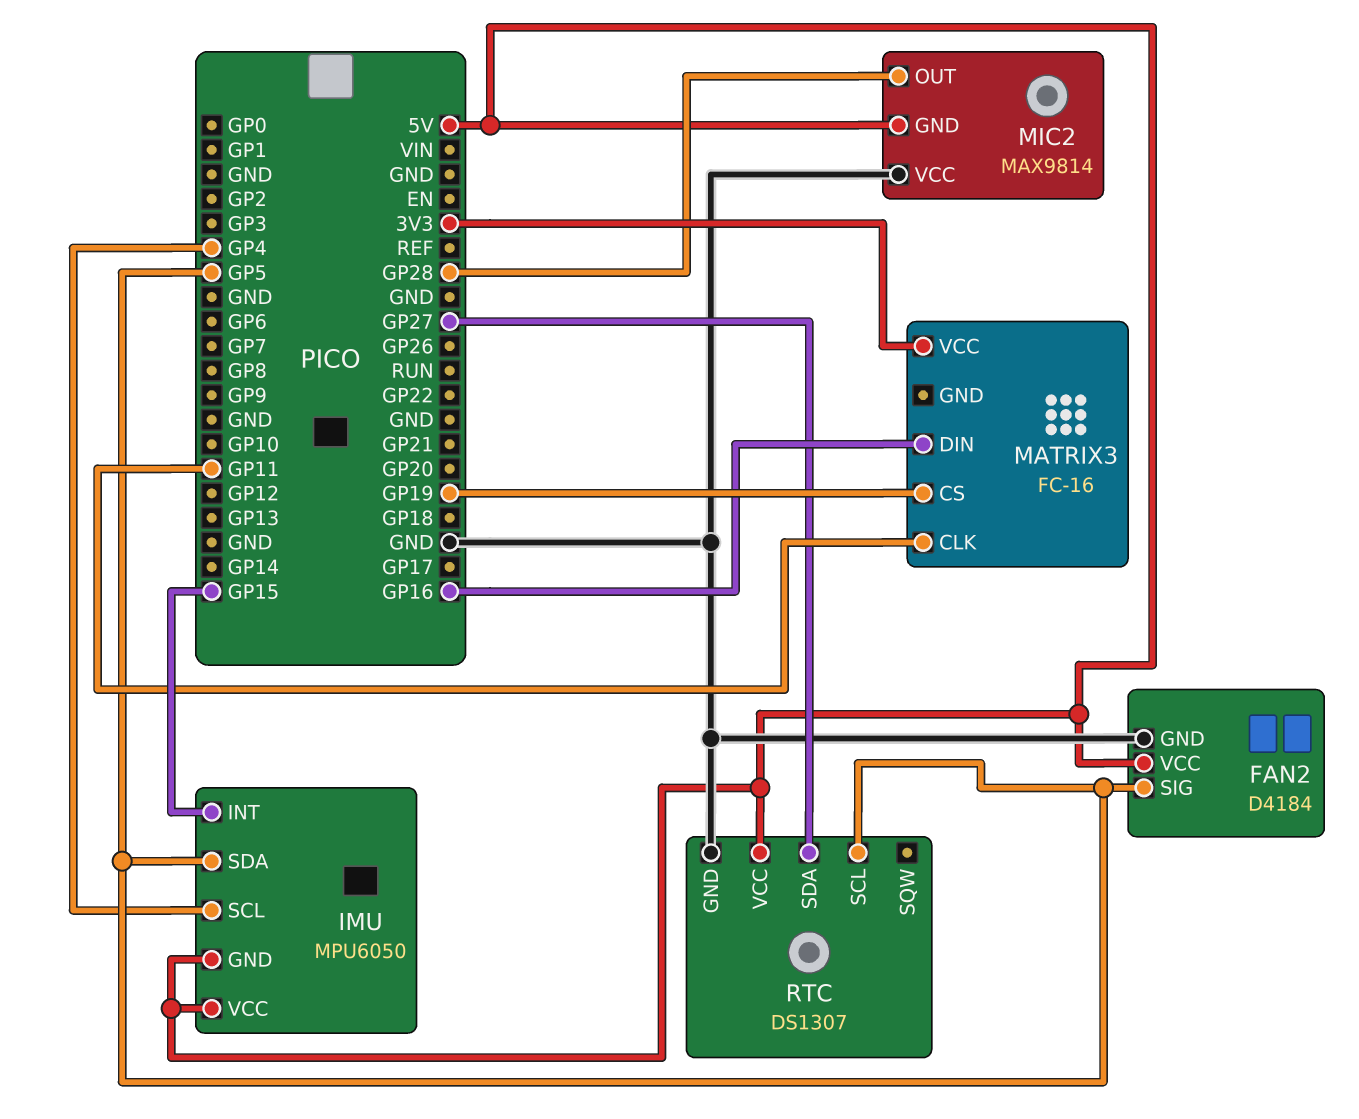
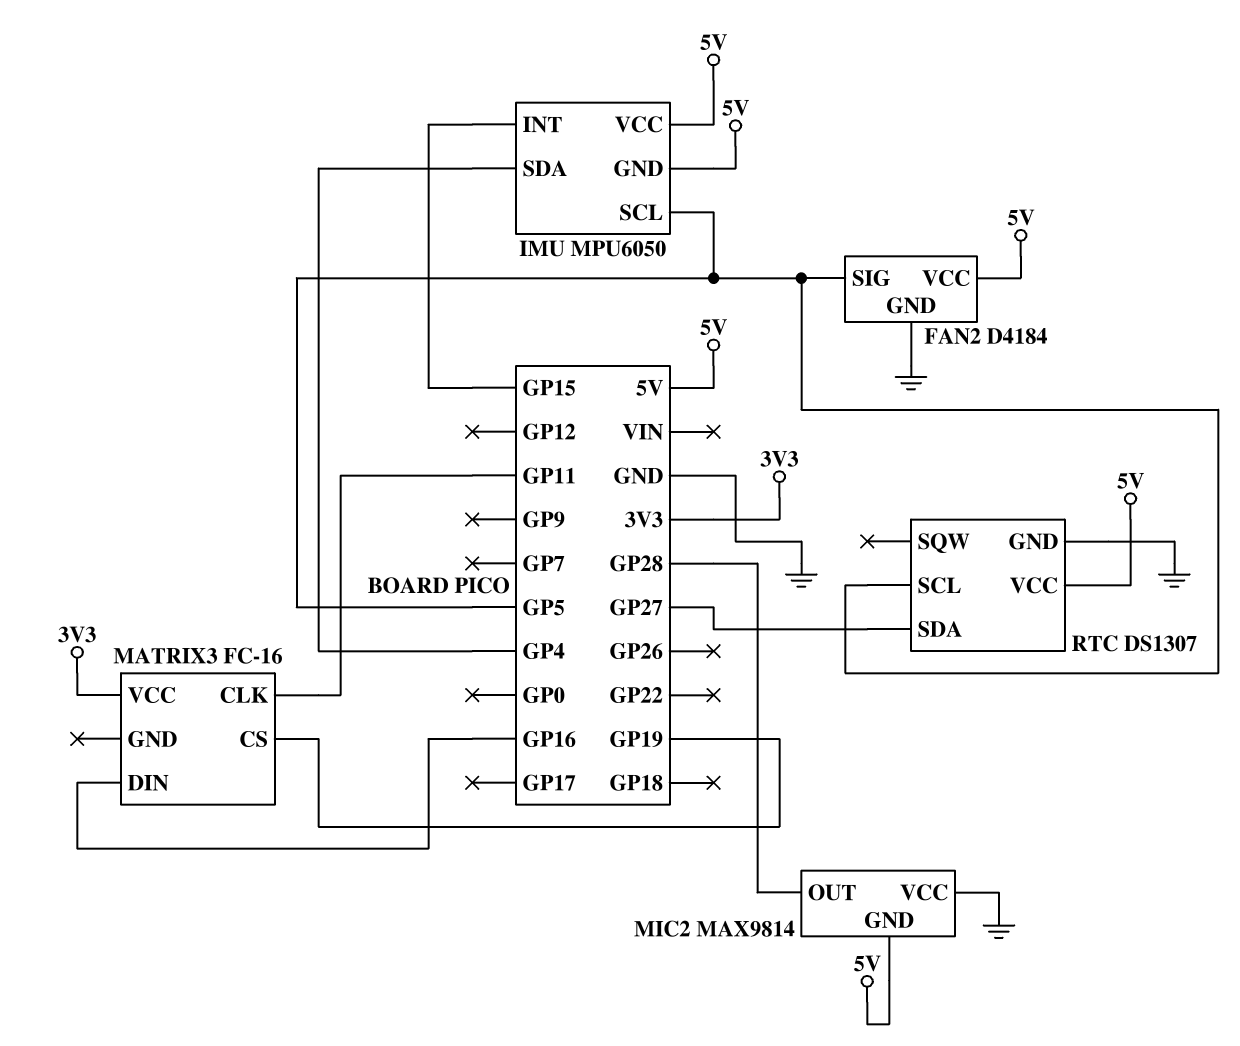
IMU pin SCL: GP4 -> GP5
IMU pin SDA: GP5 -> GP4

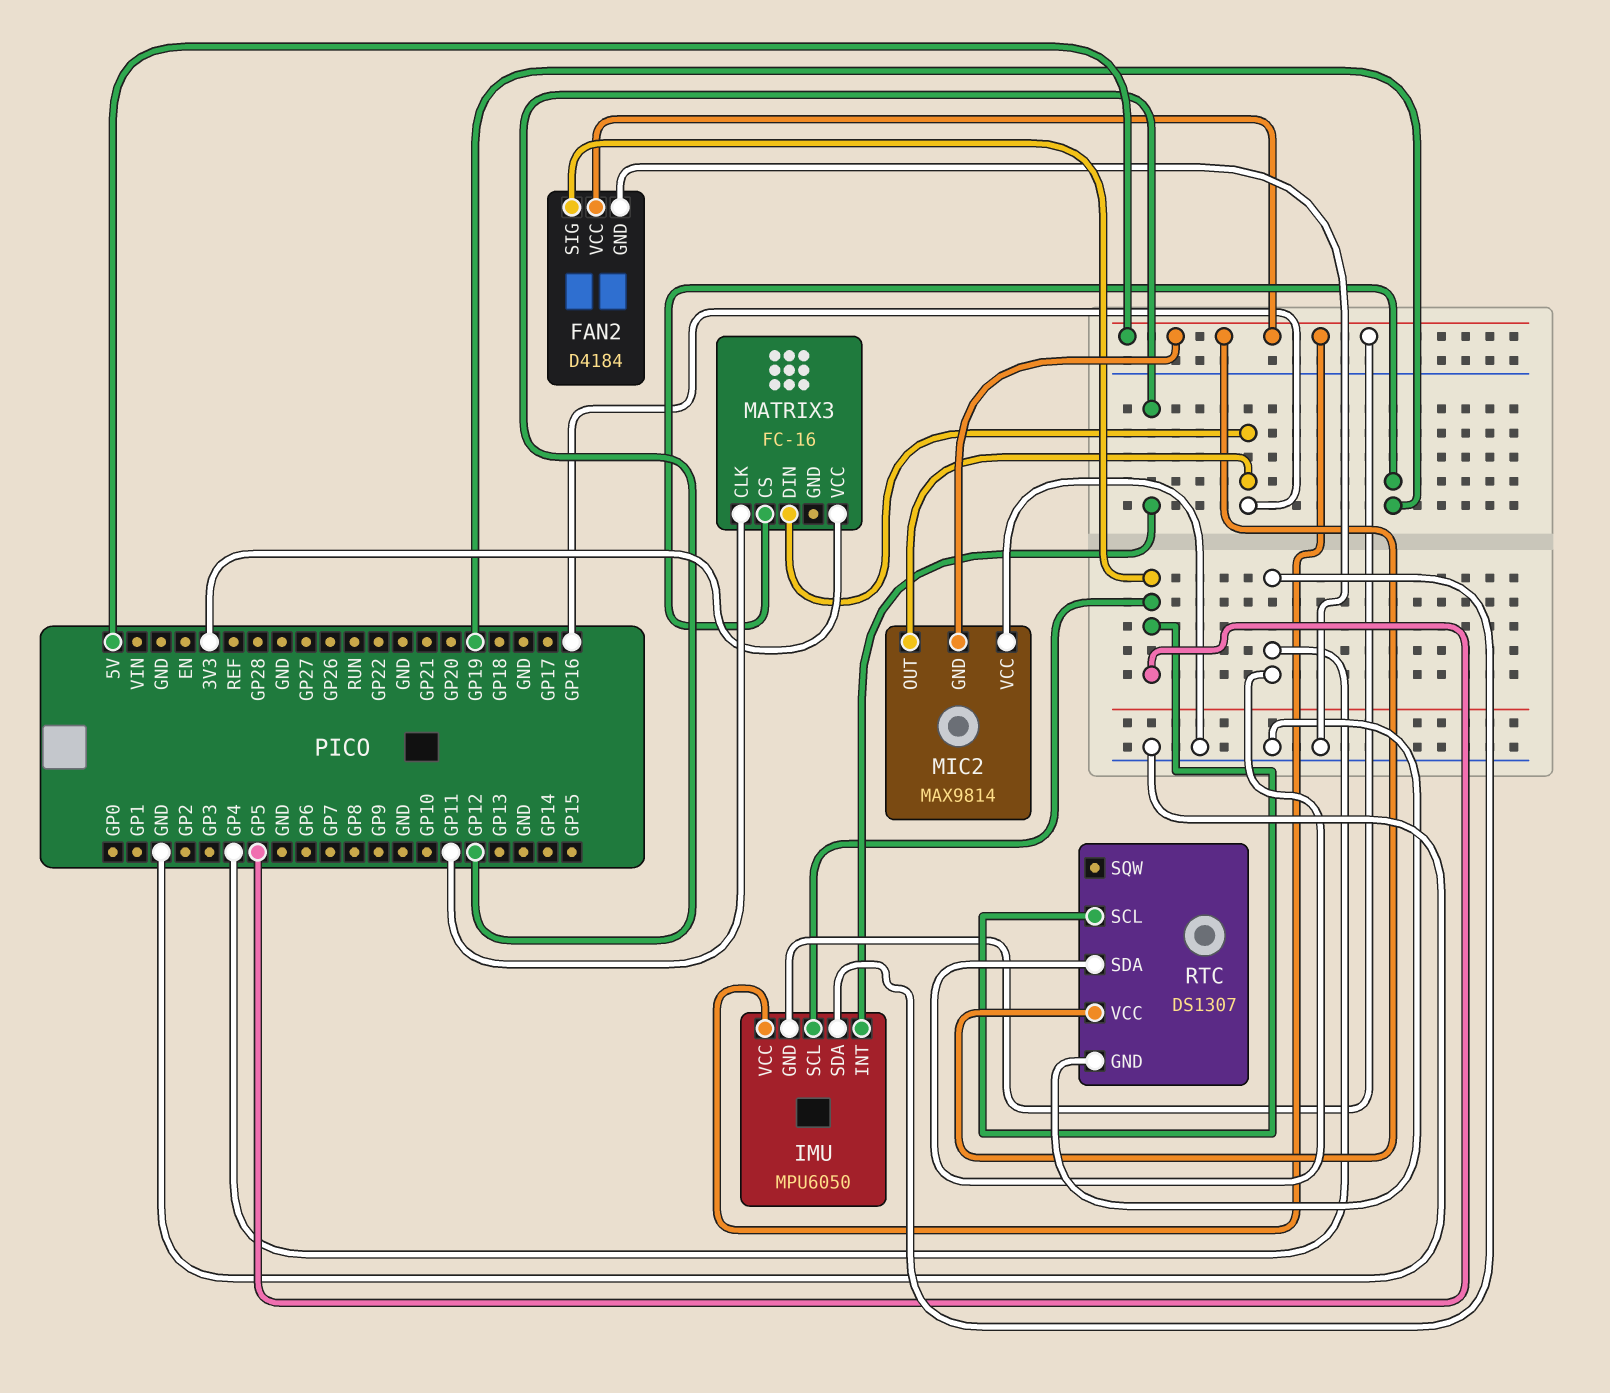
IMU pin INT: GP15 -> GP12
MIC2 pin OUT: GP28 -> GP16
RTC pin SDA: GP27 -> GP4

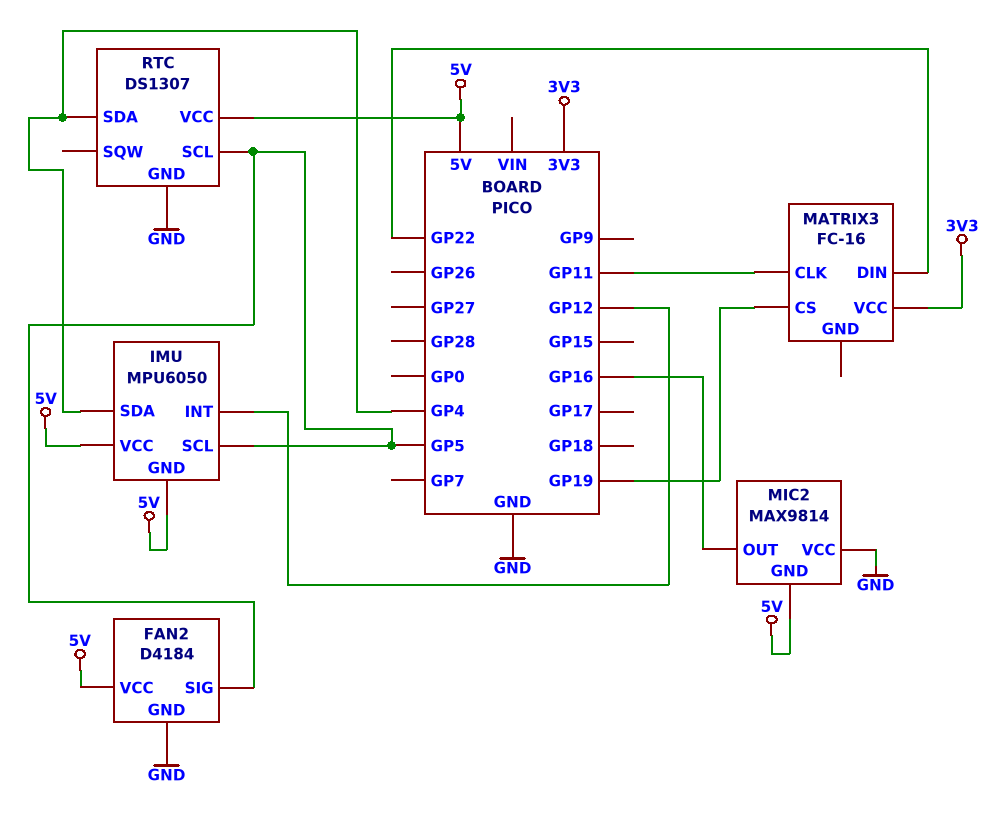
MATRIX3 pin DIN: GP16 -> GP22

